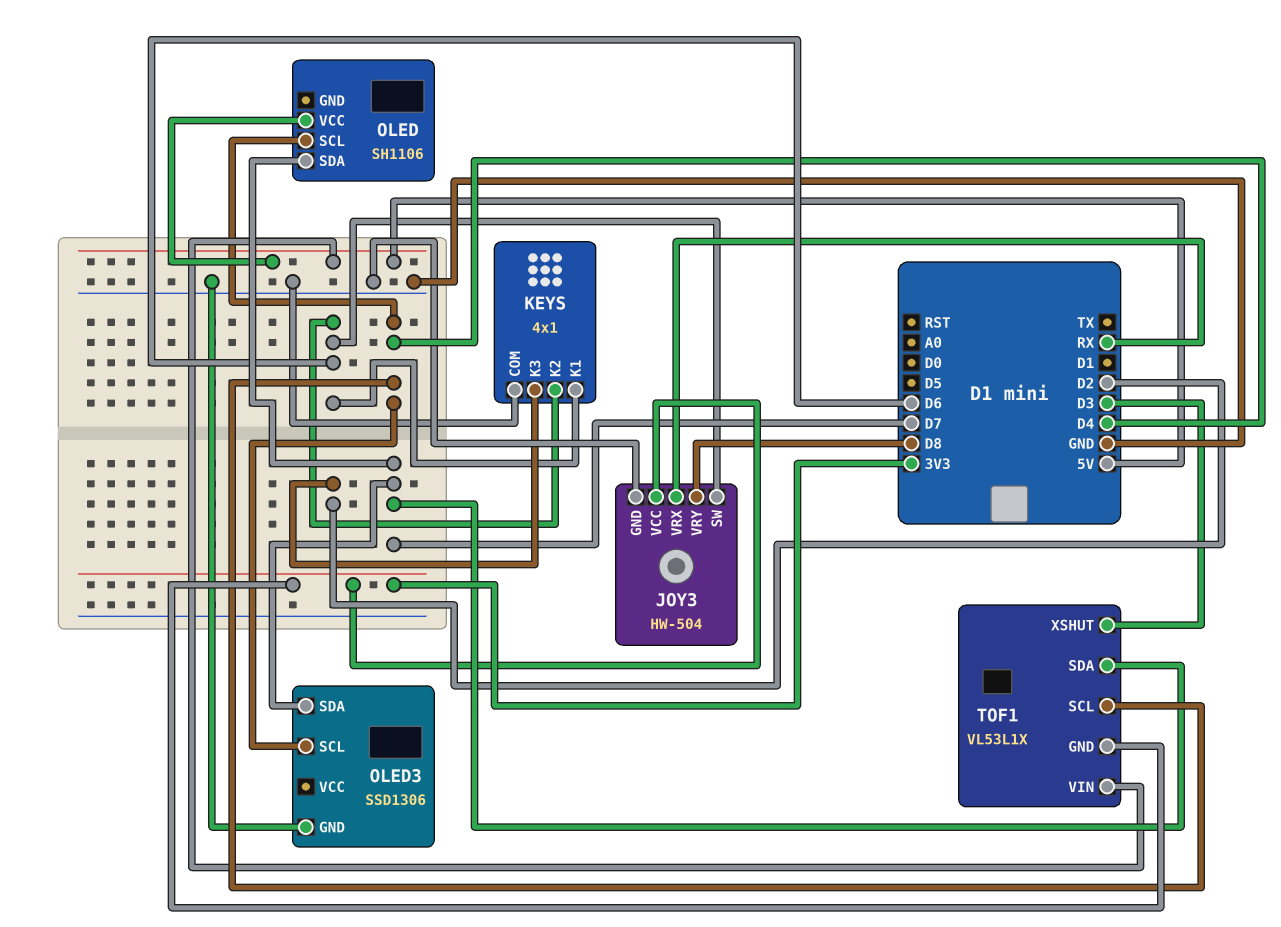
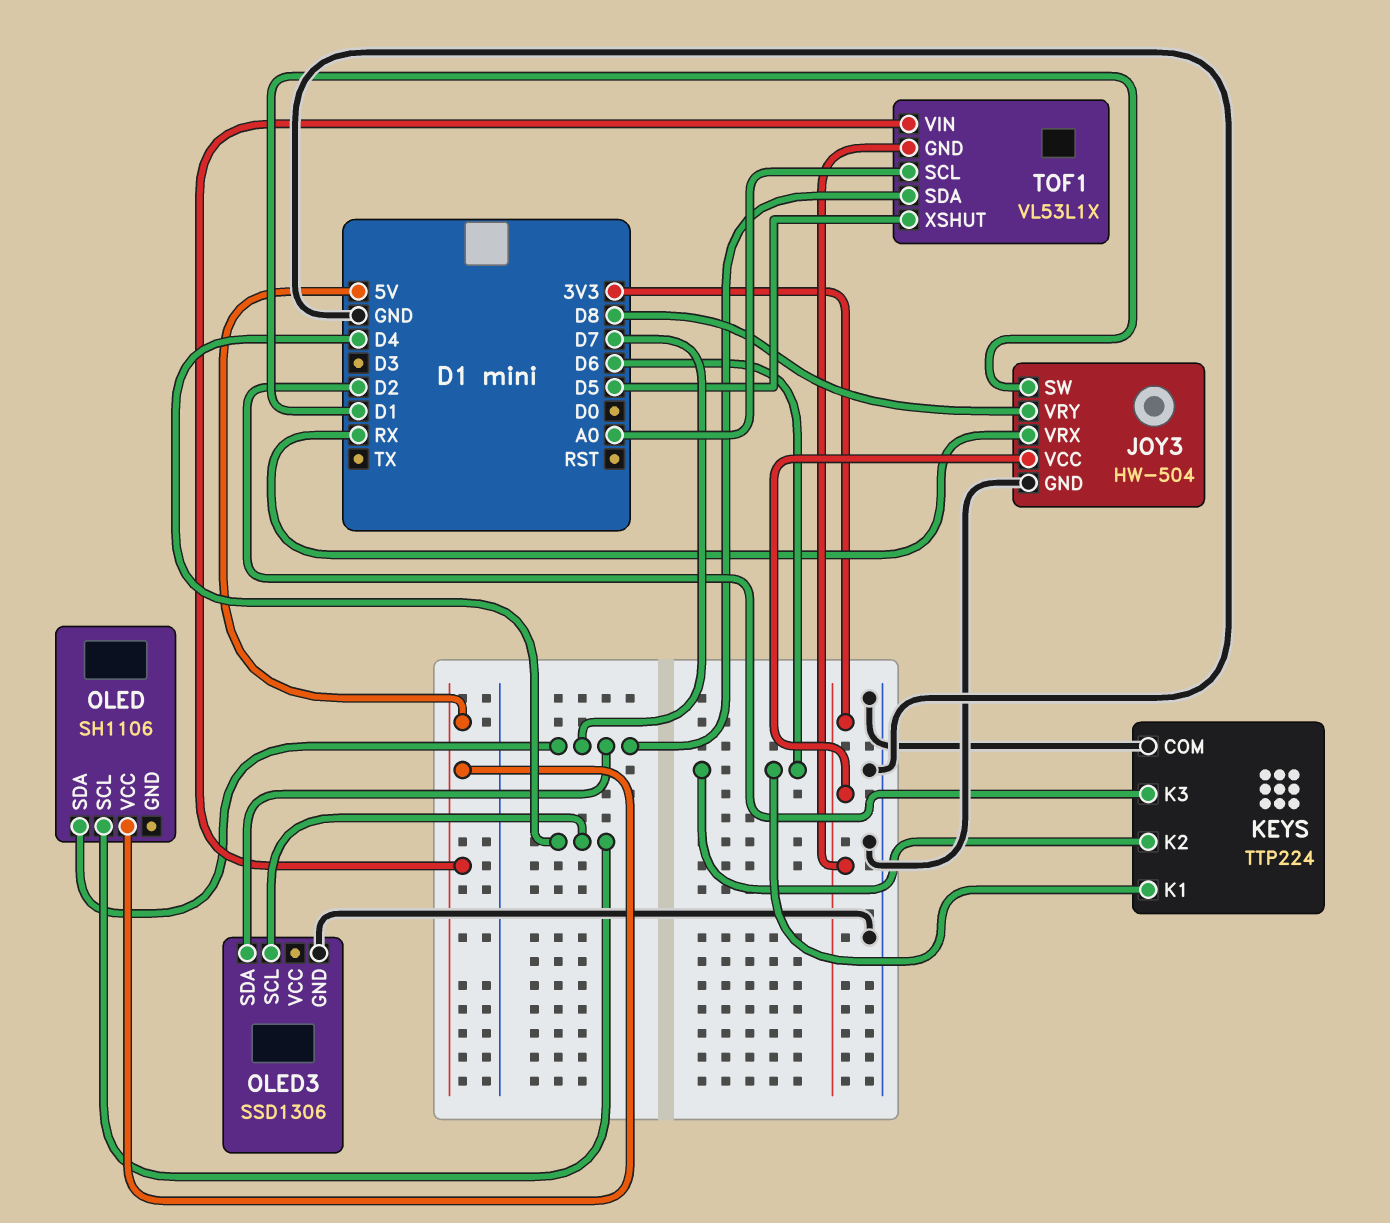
JOY3 pin SW: D6 -> D1
KEYS: 4x1 -> TTP224
TOF1 pin SCL: D4 -> A0
TOF1 pin XSHUT: D3 -> D5

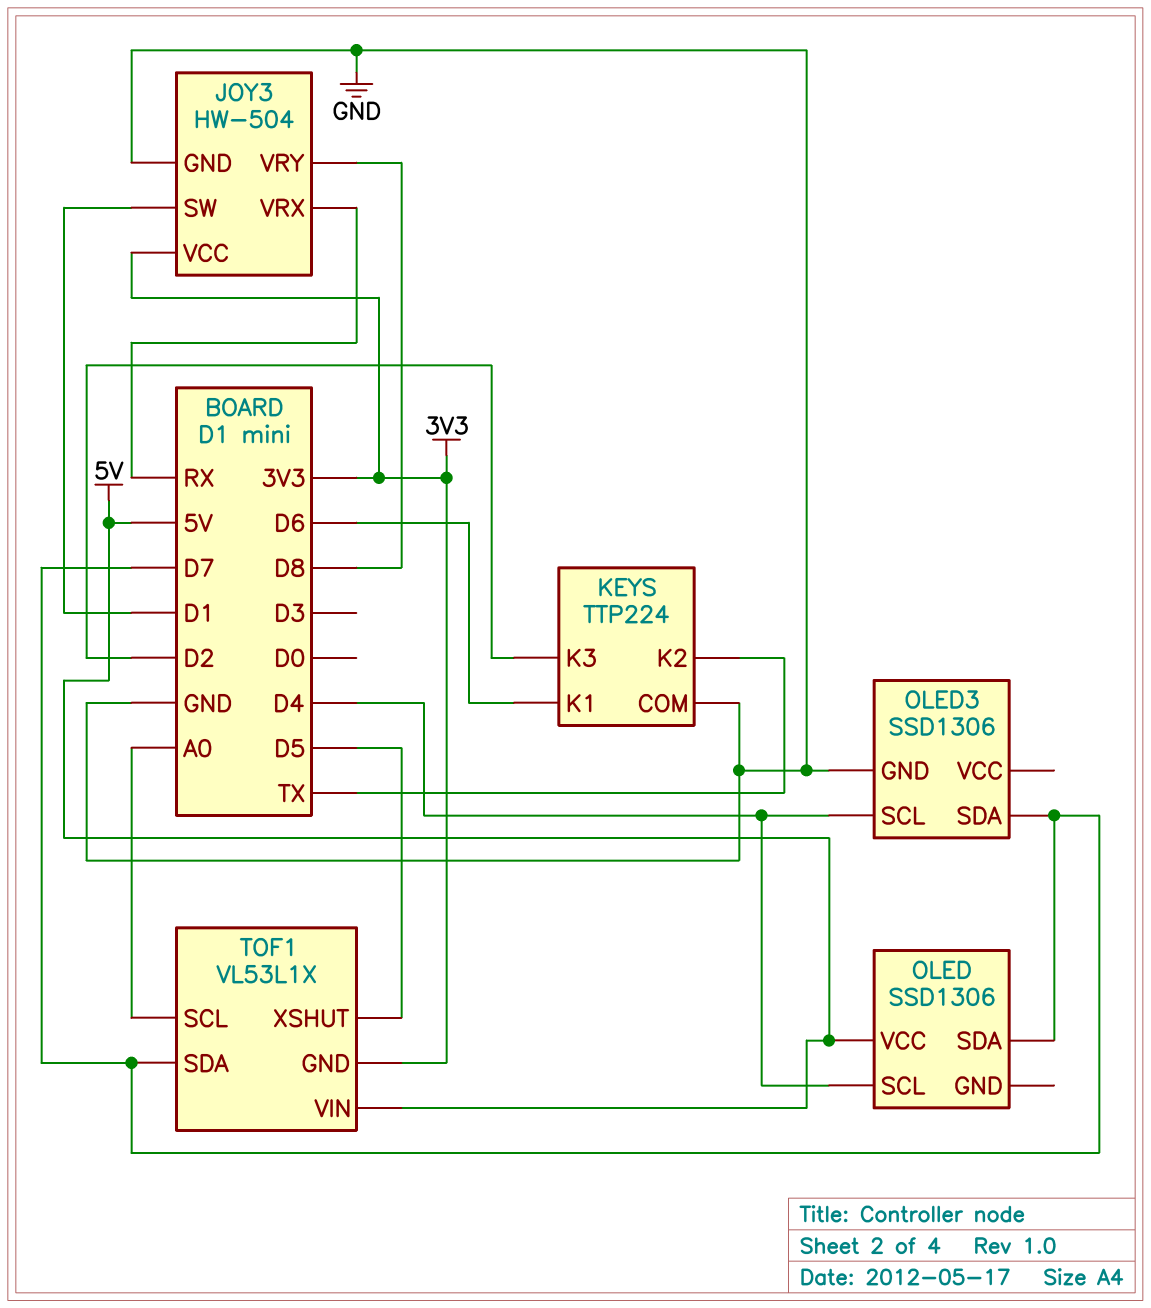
KEYS pin K2: D6 -> TX
OLED: SH1106 -> SSD1306

